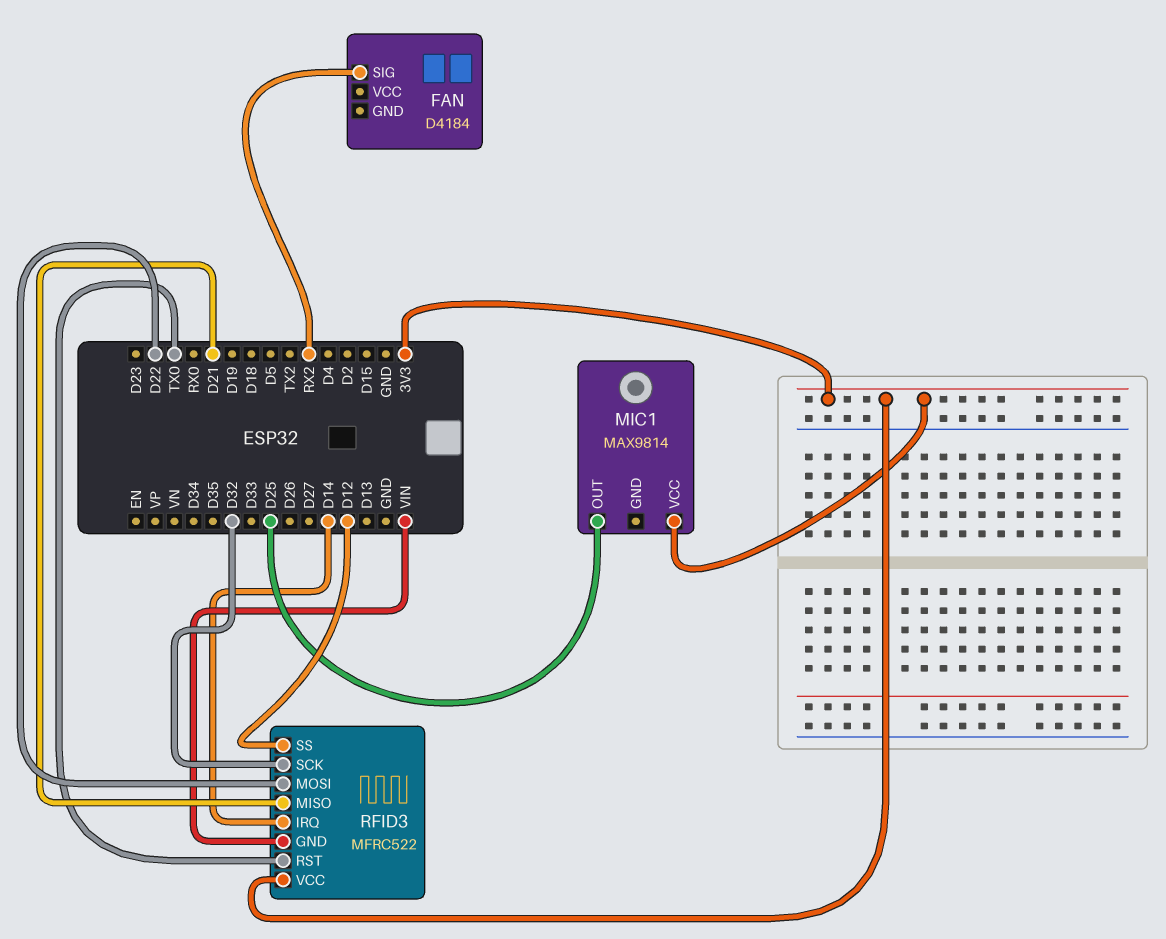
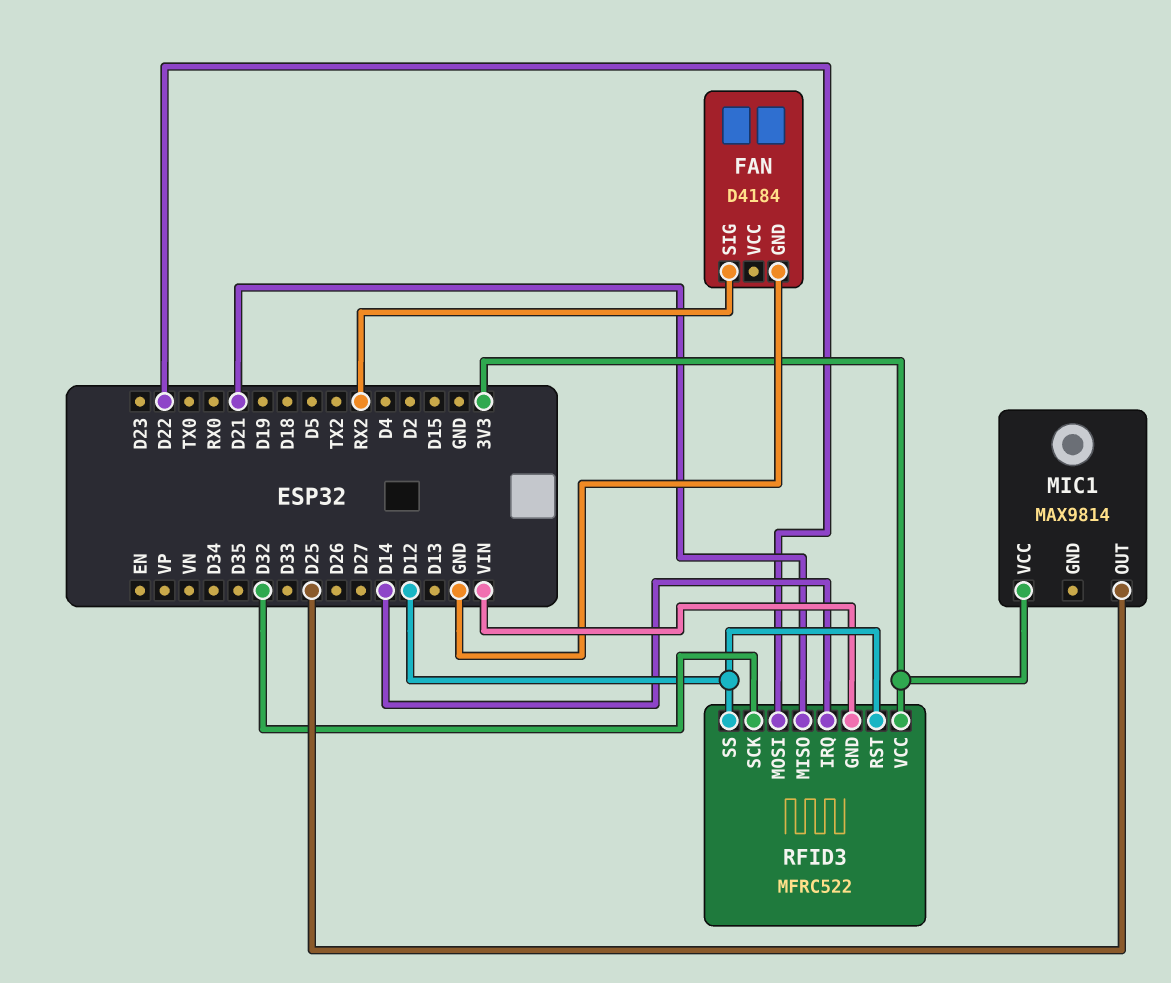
FAN pin GND: none -> GND
RFID3 pin RST: TX0 -> D12

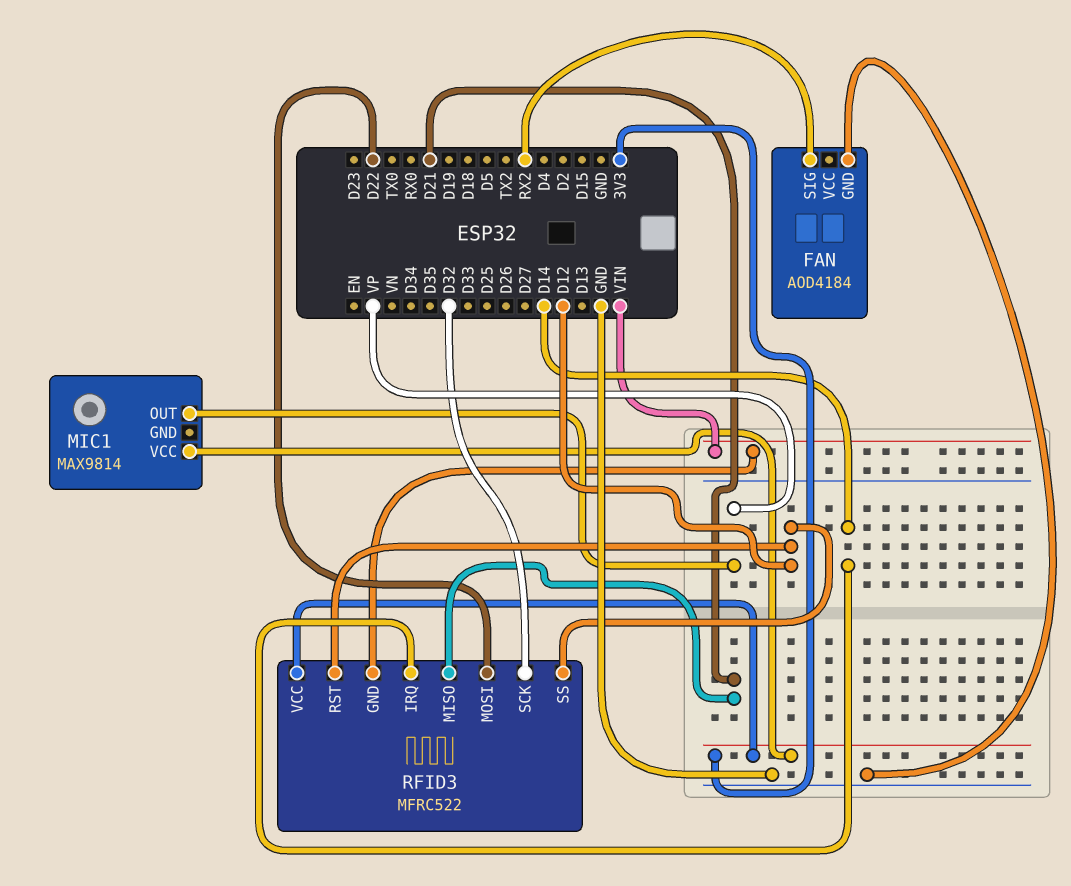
FAN: D4184 -> AOD4184
MIC1 pin OUT: D25 -> VP

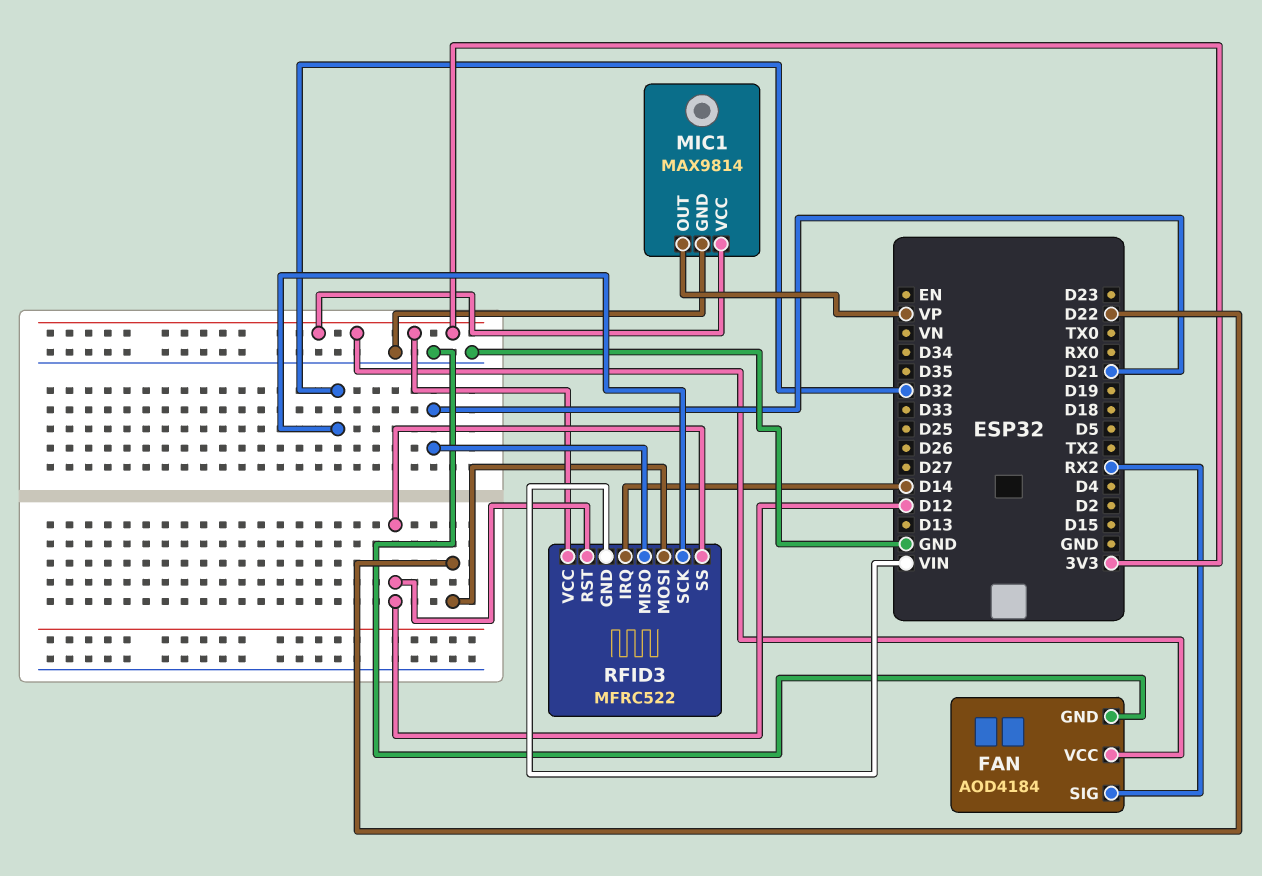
FAN pin VCC: none -> 3V3
MIC1 pin GND: none -> GND

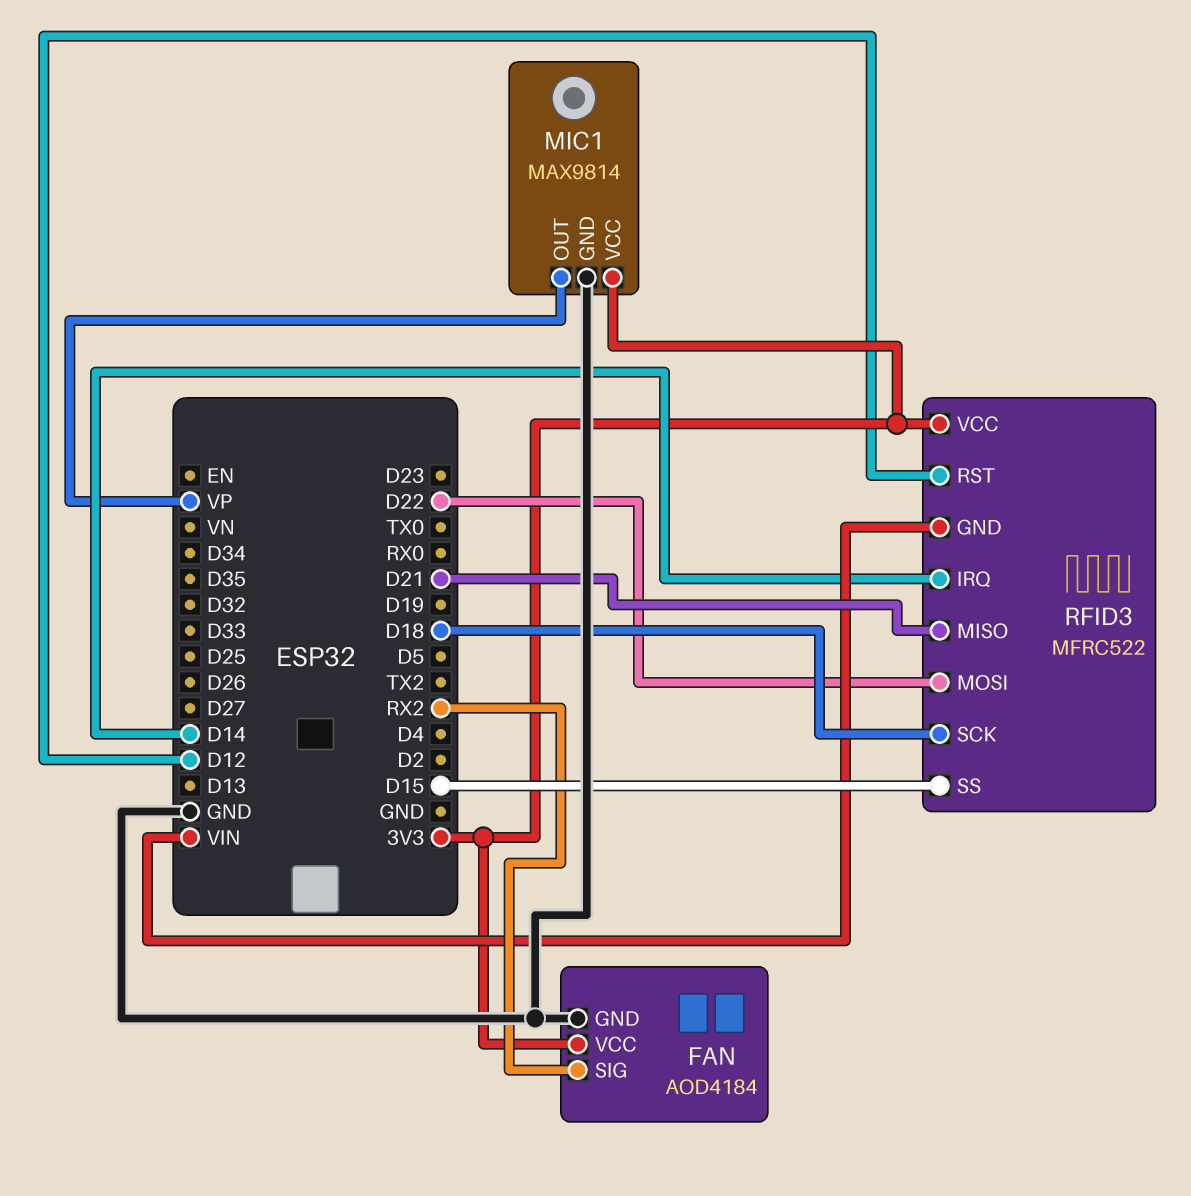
RFID3 pin SCK: D32 -> D18
RFID3 pin SS: D12 -> D15

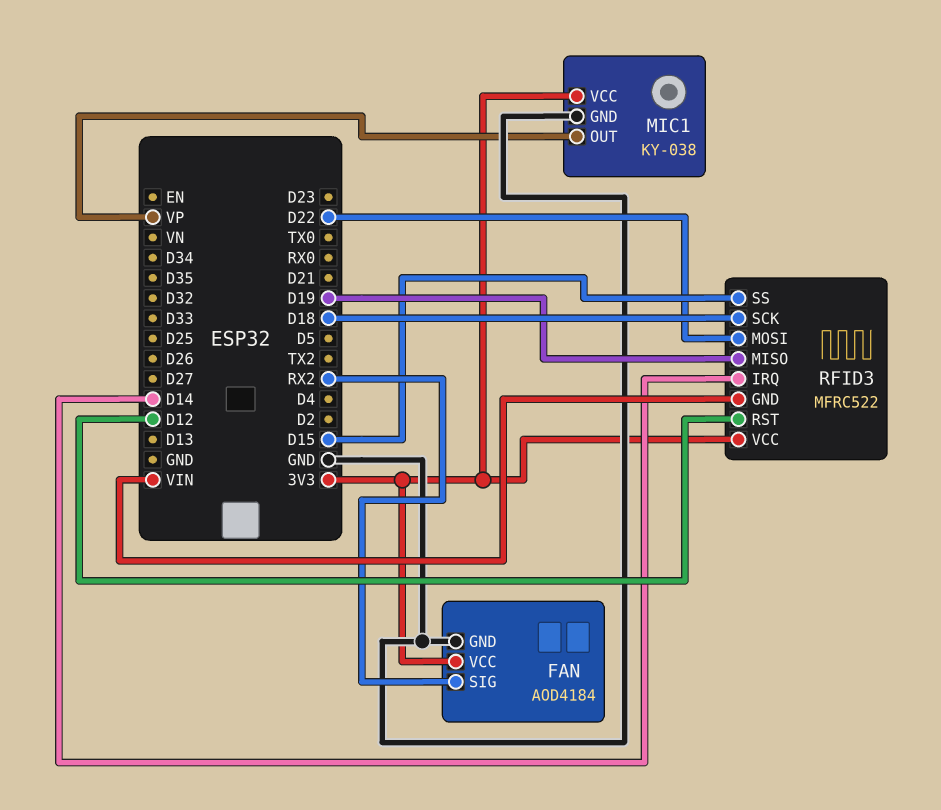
MIC1: MAX9814 -> KY-038
RFID3 pin MISO: D21 -> D19

